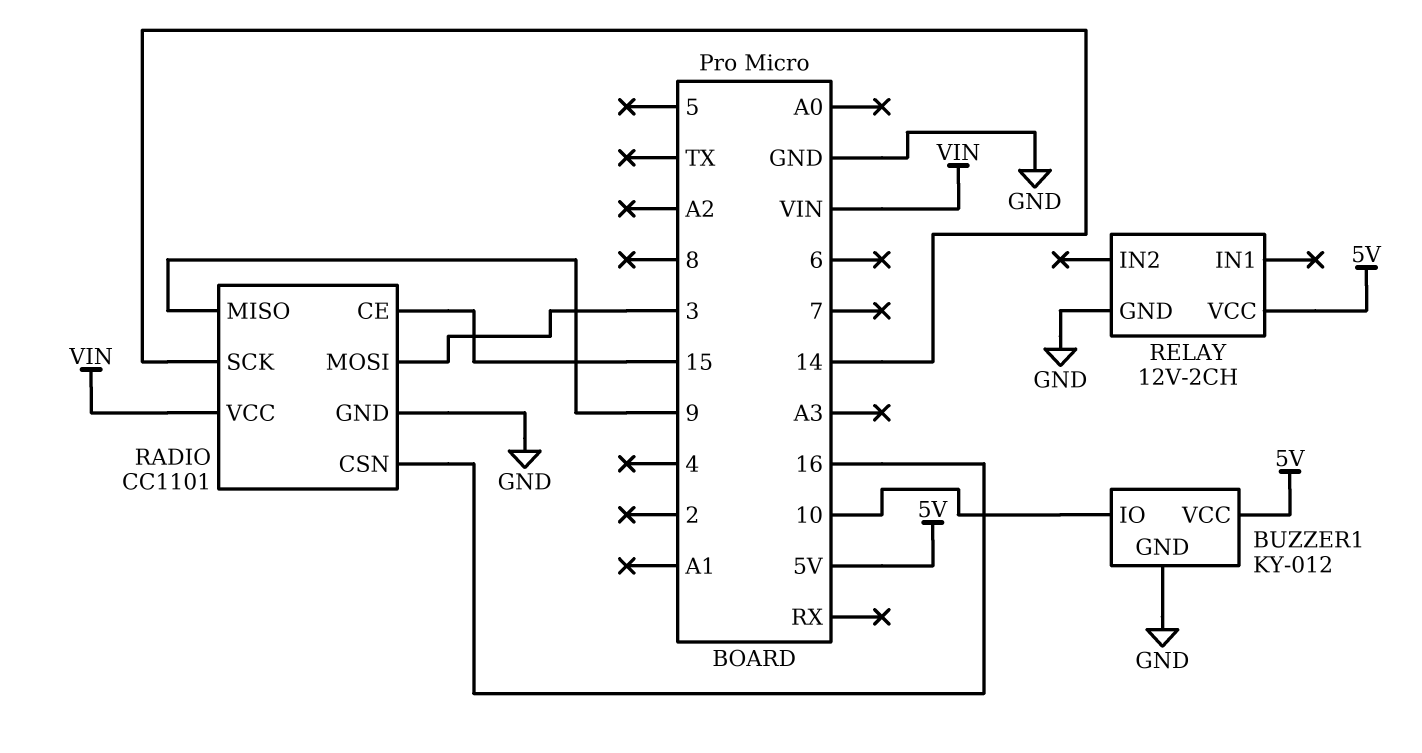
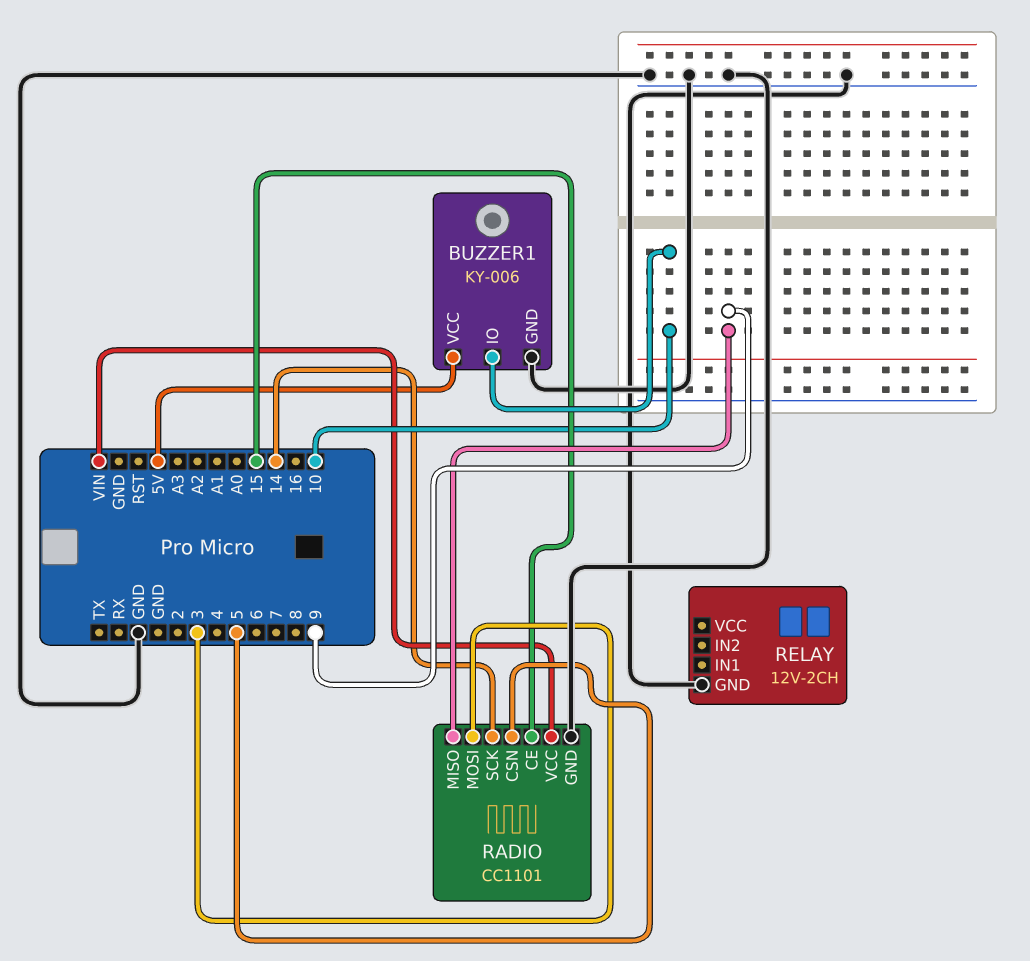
BUZZER1: KY-012 -> KY-006
RADIO pin CSN: 16 -> 5
RELAY pin VCC: 5V -> none

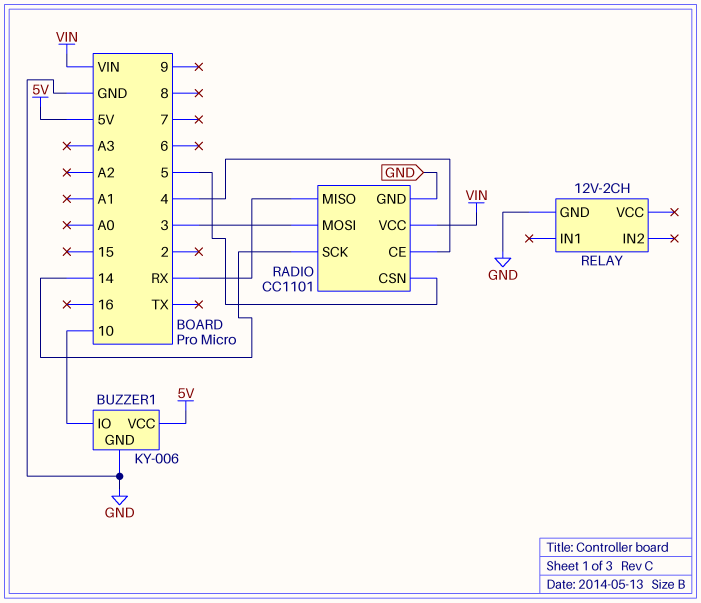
RADIO pin CE: 15 -> 4
RADIO pin MISO: 9 -> RX

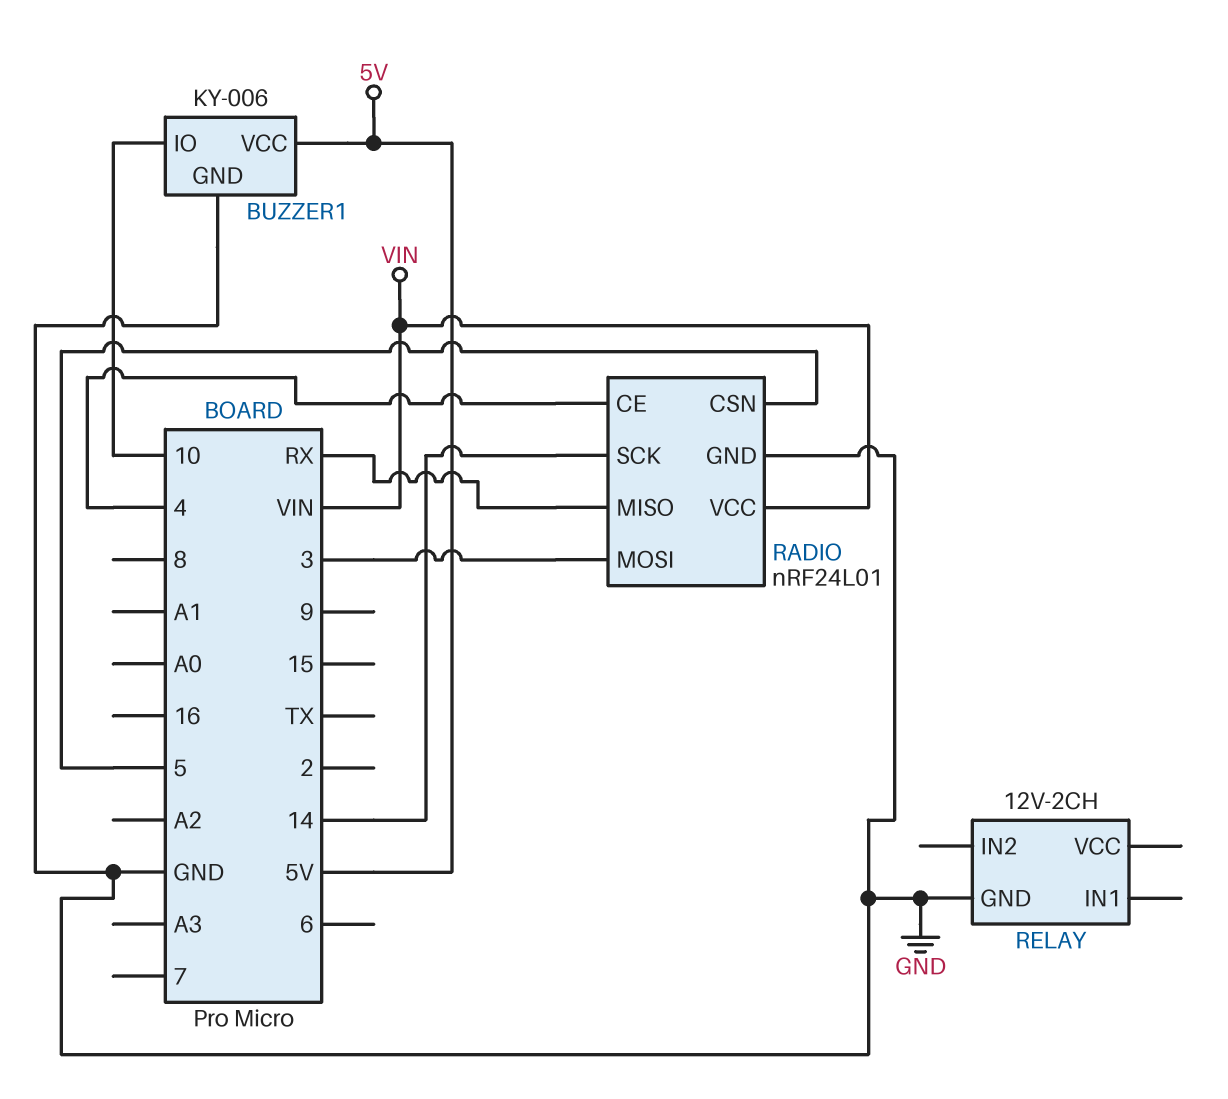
RADIO: CC1101 -> nRF24L01

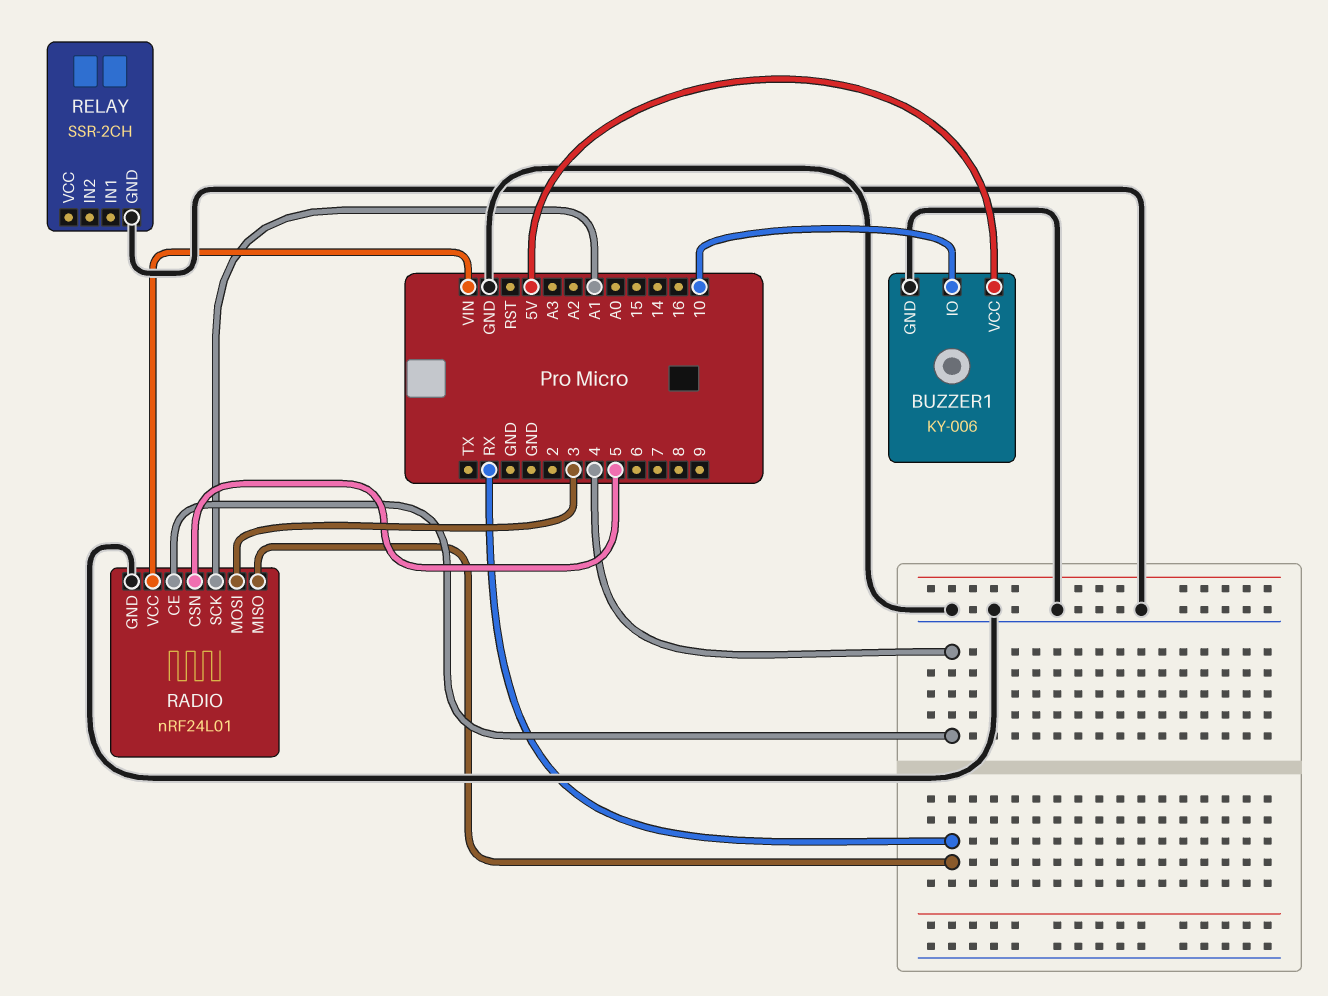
RADIO pin SCK: 14 -> A1
RELAY: 12V-2CH -> SSR-2CH

